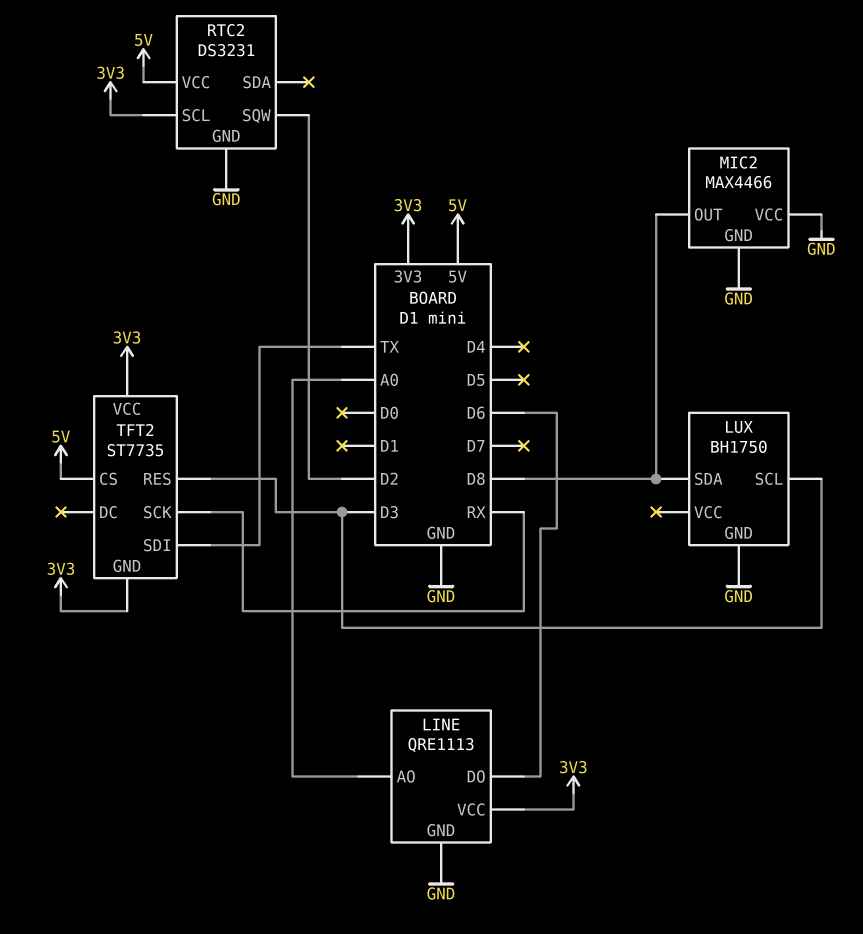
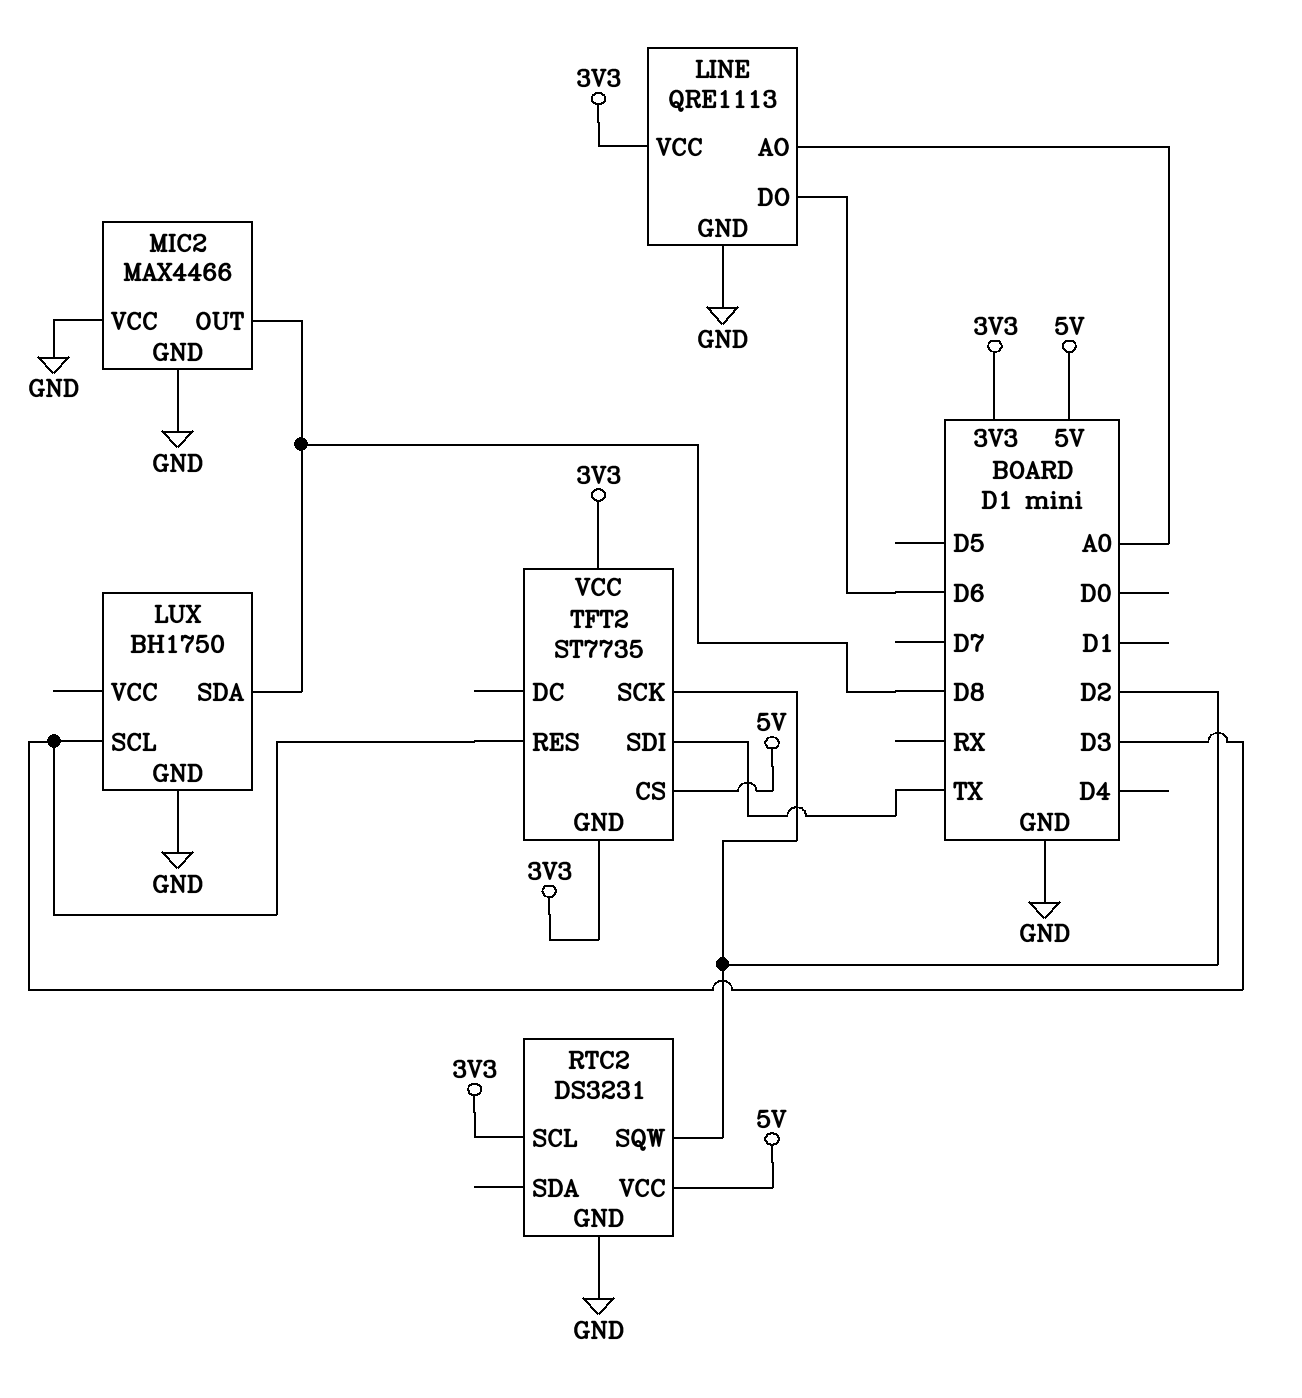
TFT2 pin SCK: RX -> D2

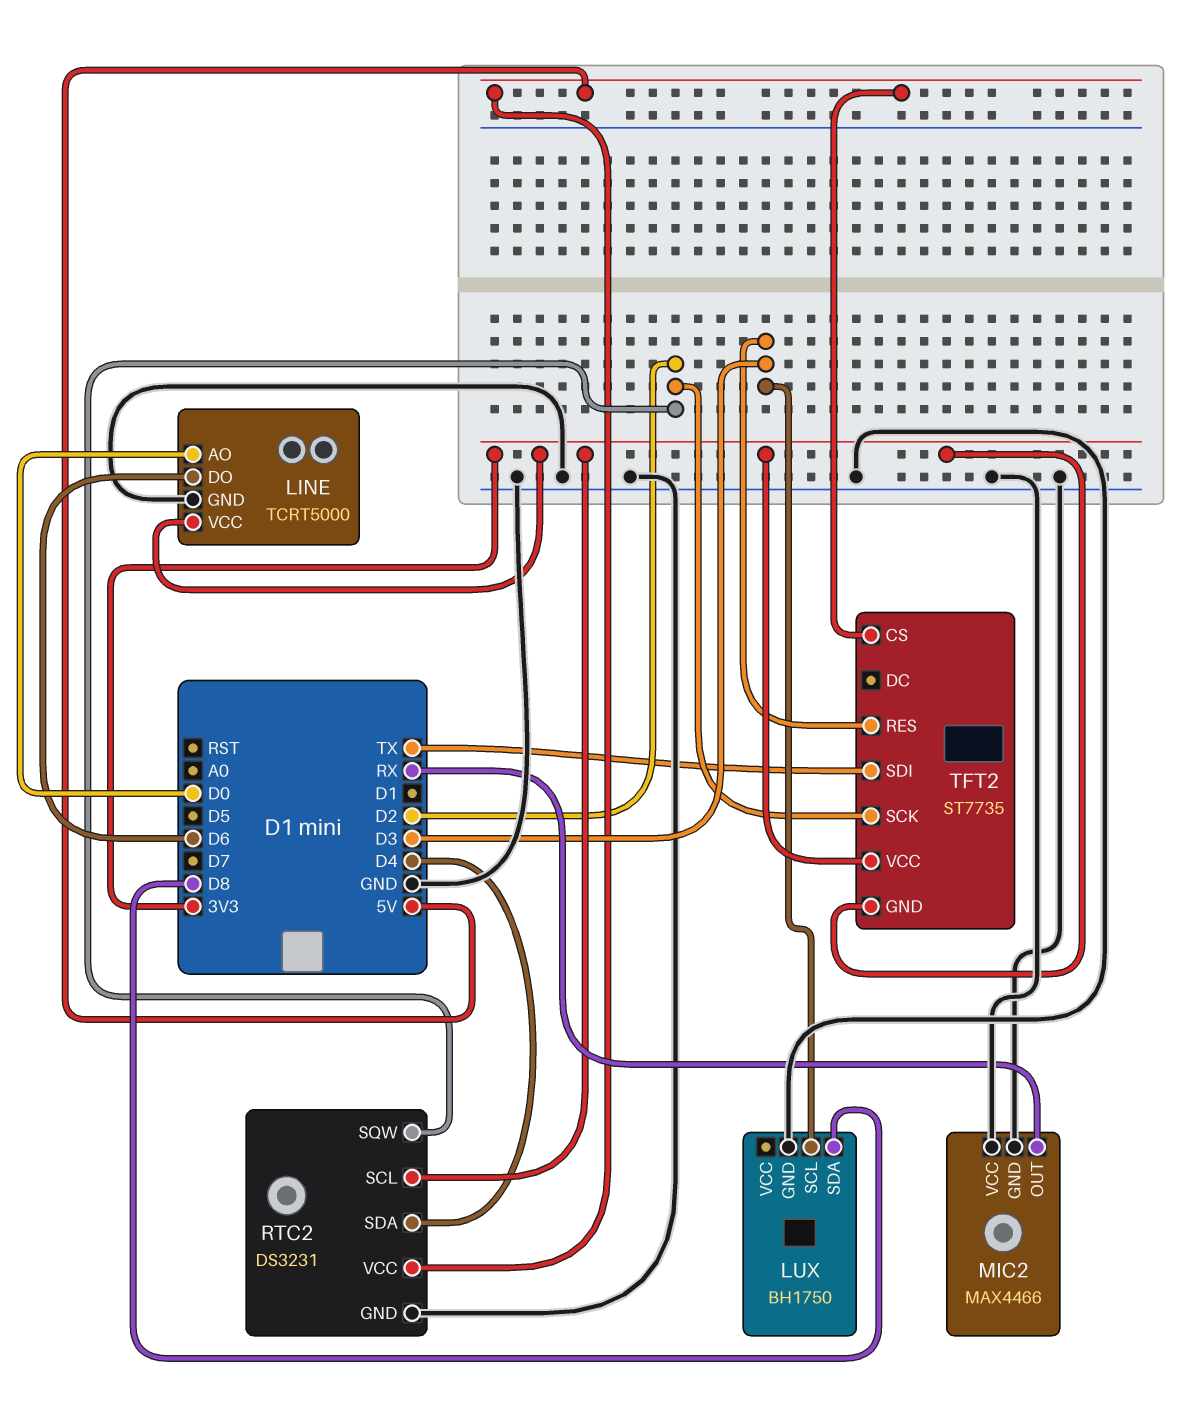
LINE: QRE1113 -> TCRT5000
LINE pin AO: A0 -> D0
MIC2 pin OUT: D8 -> RX
RTC2 pin SDA: none -> D4

